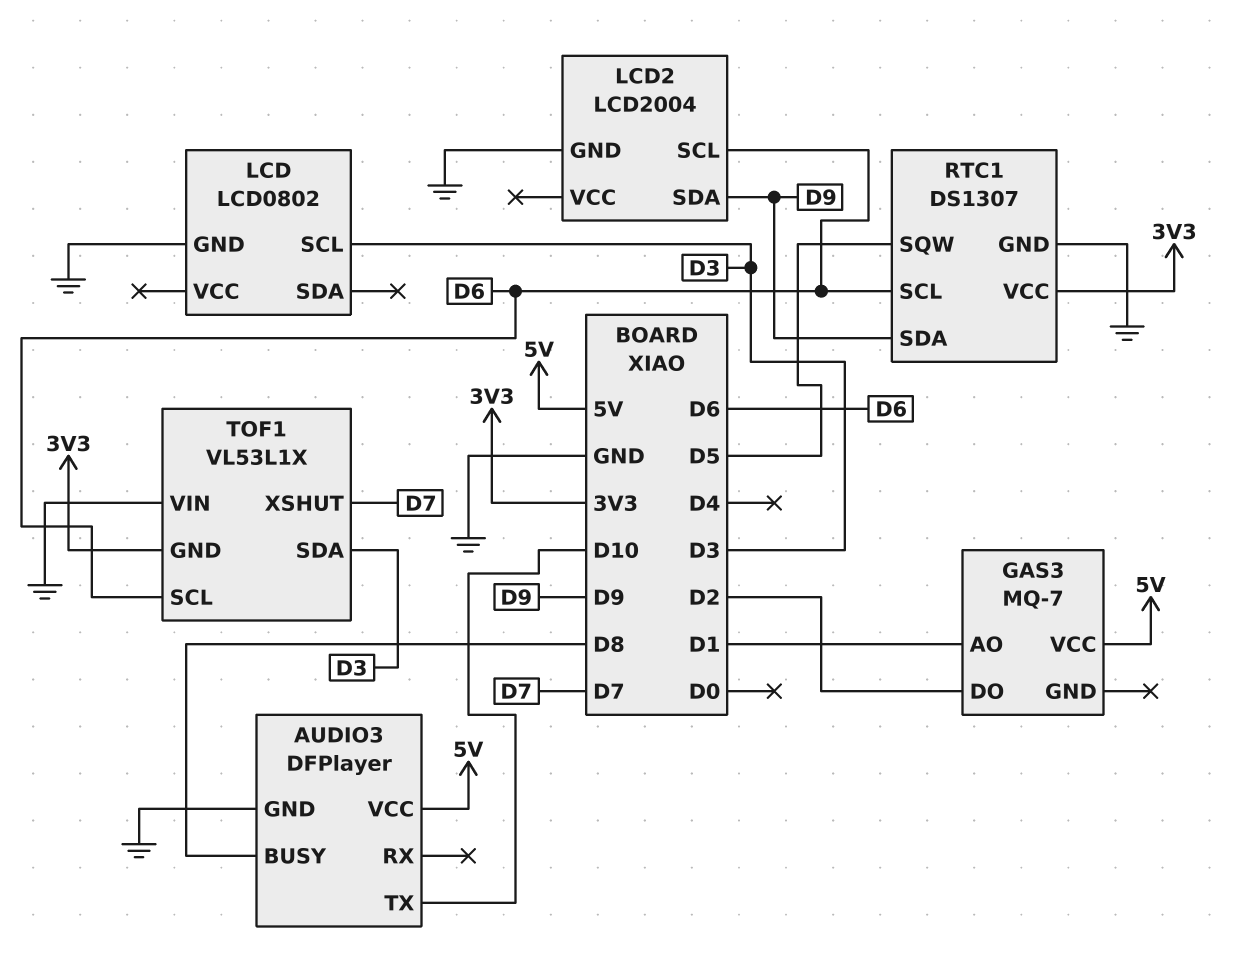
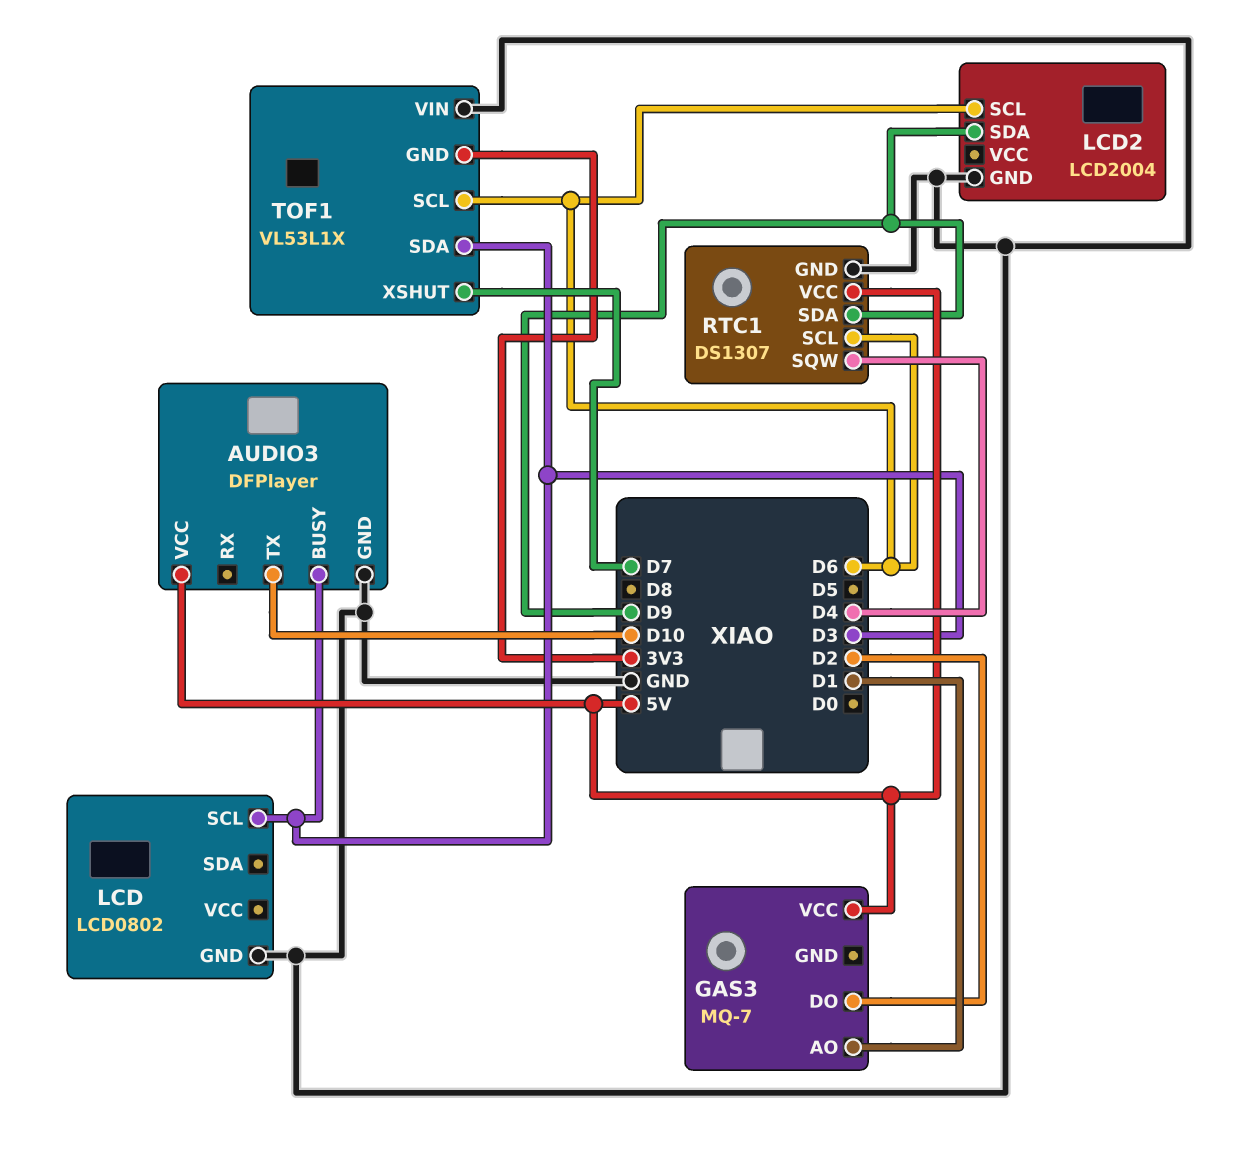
AUDIO3 pin BUSY: D8 -> D3
RTC1 pin SQW: D5 -> D4
RTC1 pin VCC: 3V3 -> 5V

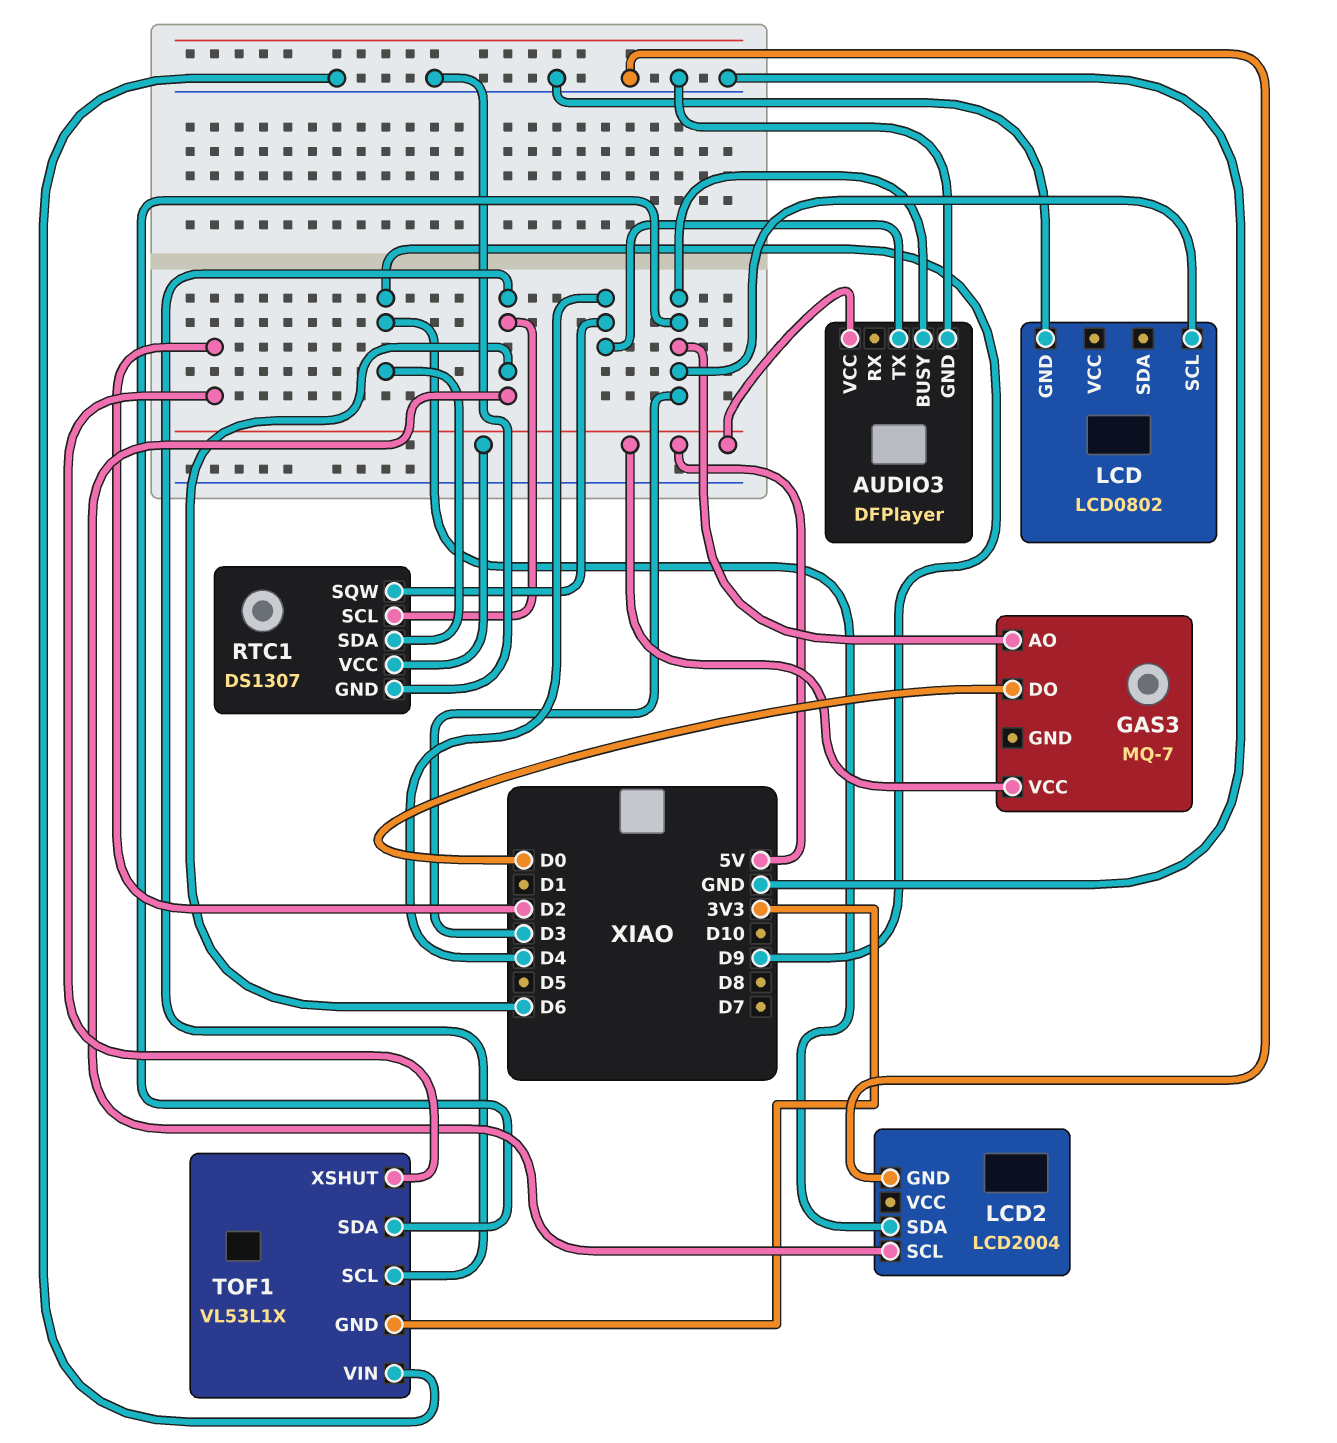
AUDIO3 pin TX: D10 -> D4
GAS3 pin AO: D1 -> D3
GAS3 pin DO: D2 -> D0
TOF1 pin XSHUT: D7 -> D2

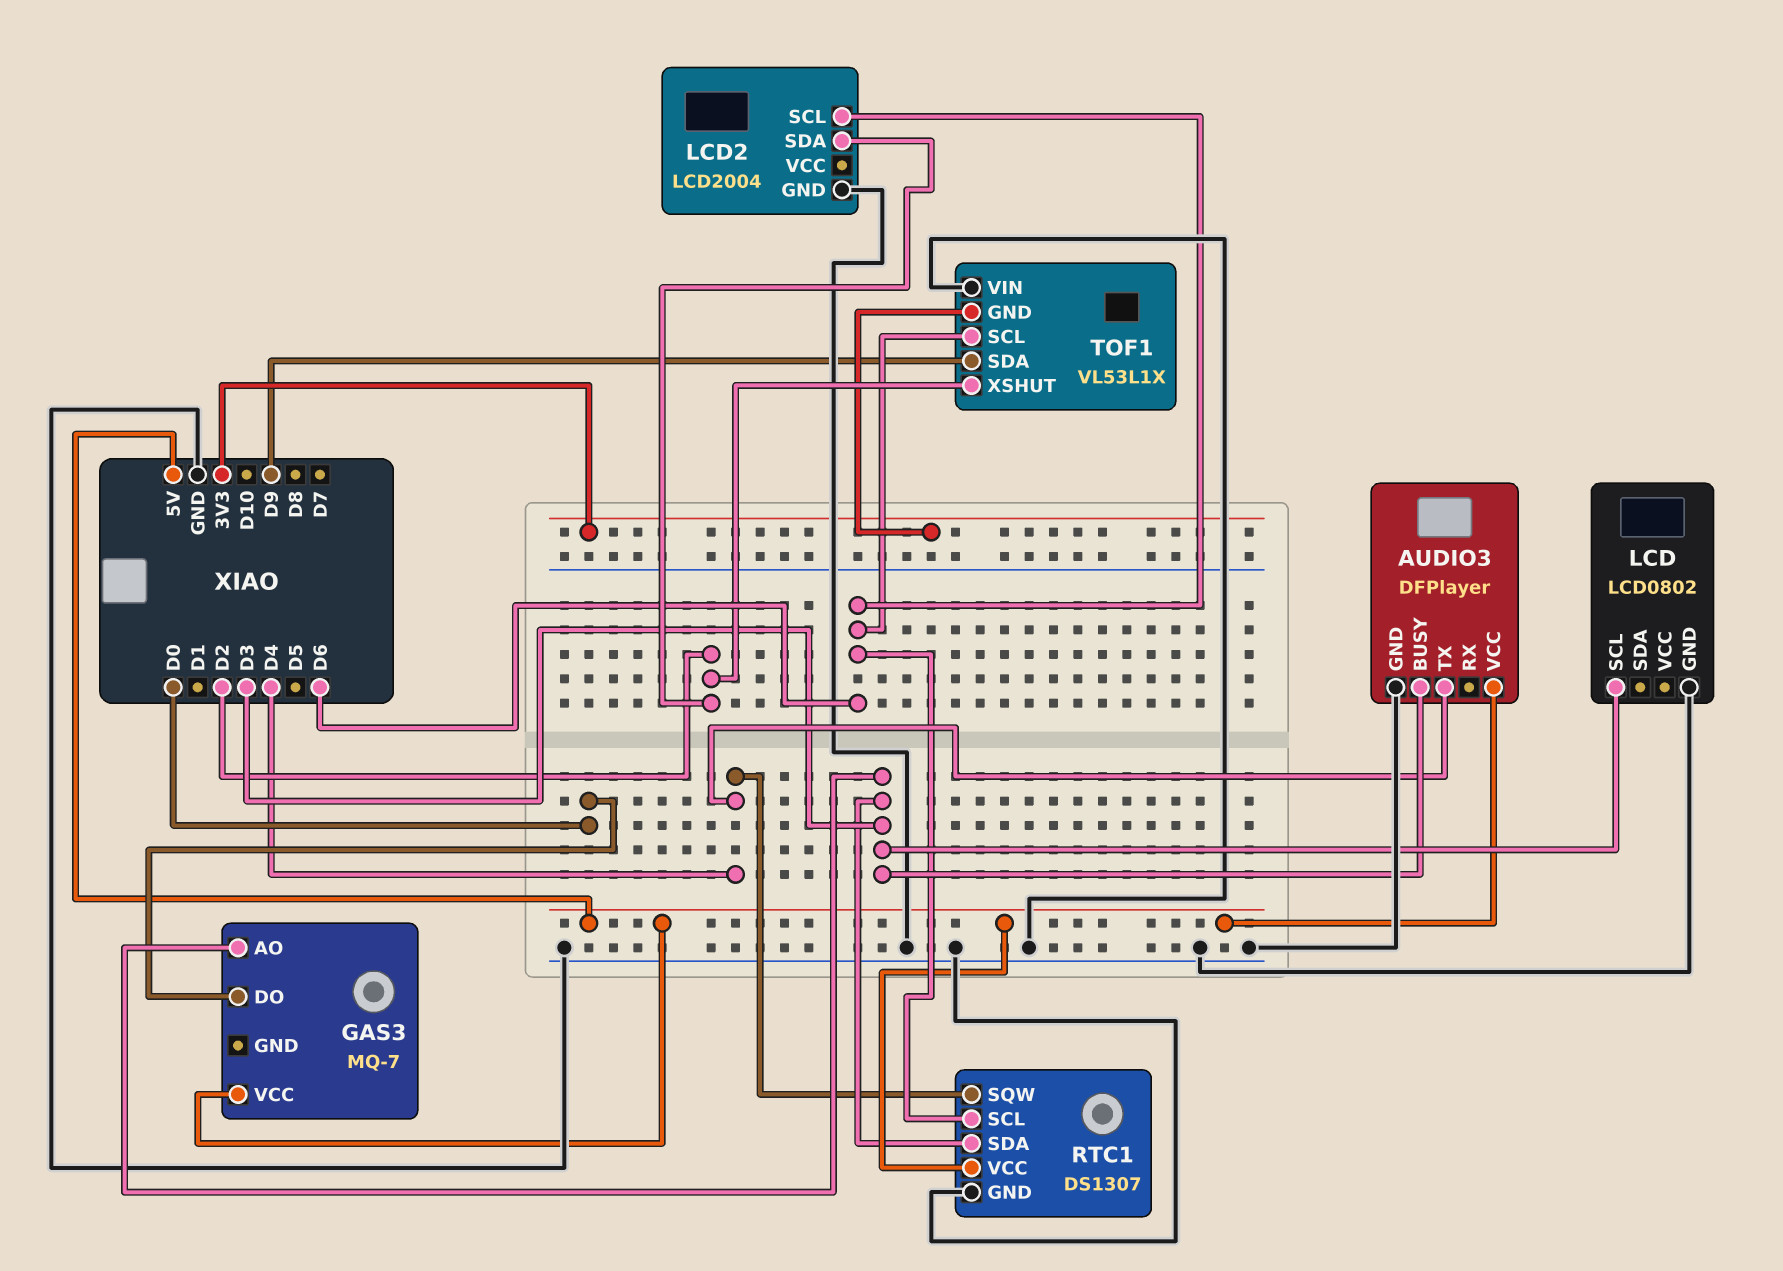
LCD2 pin SDA: D9 -> D2
RTC1 pin SDA: D9 -> D3
TOF1 pin SDA: D3 -> D9

